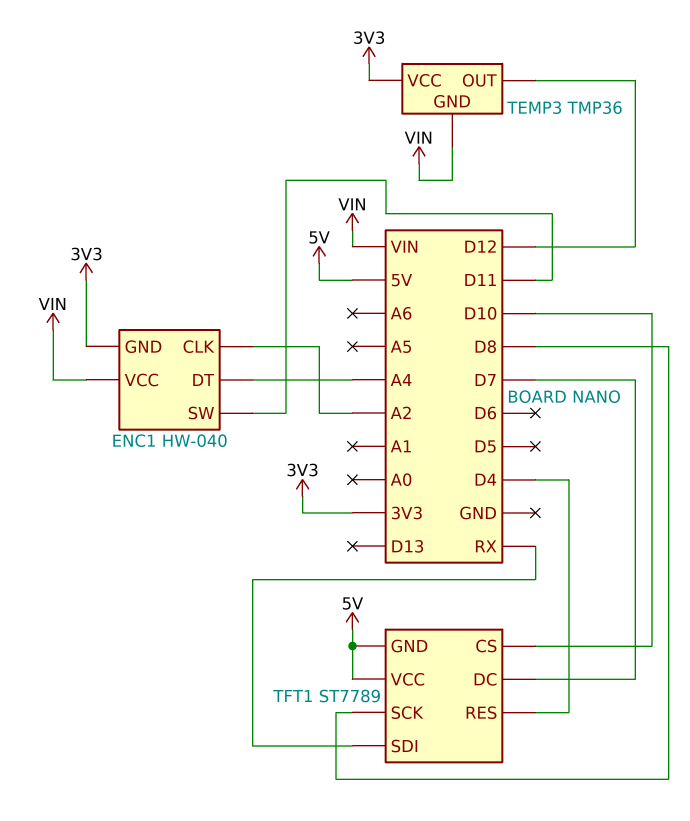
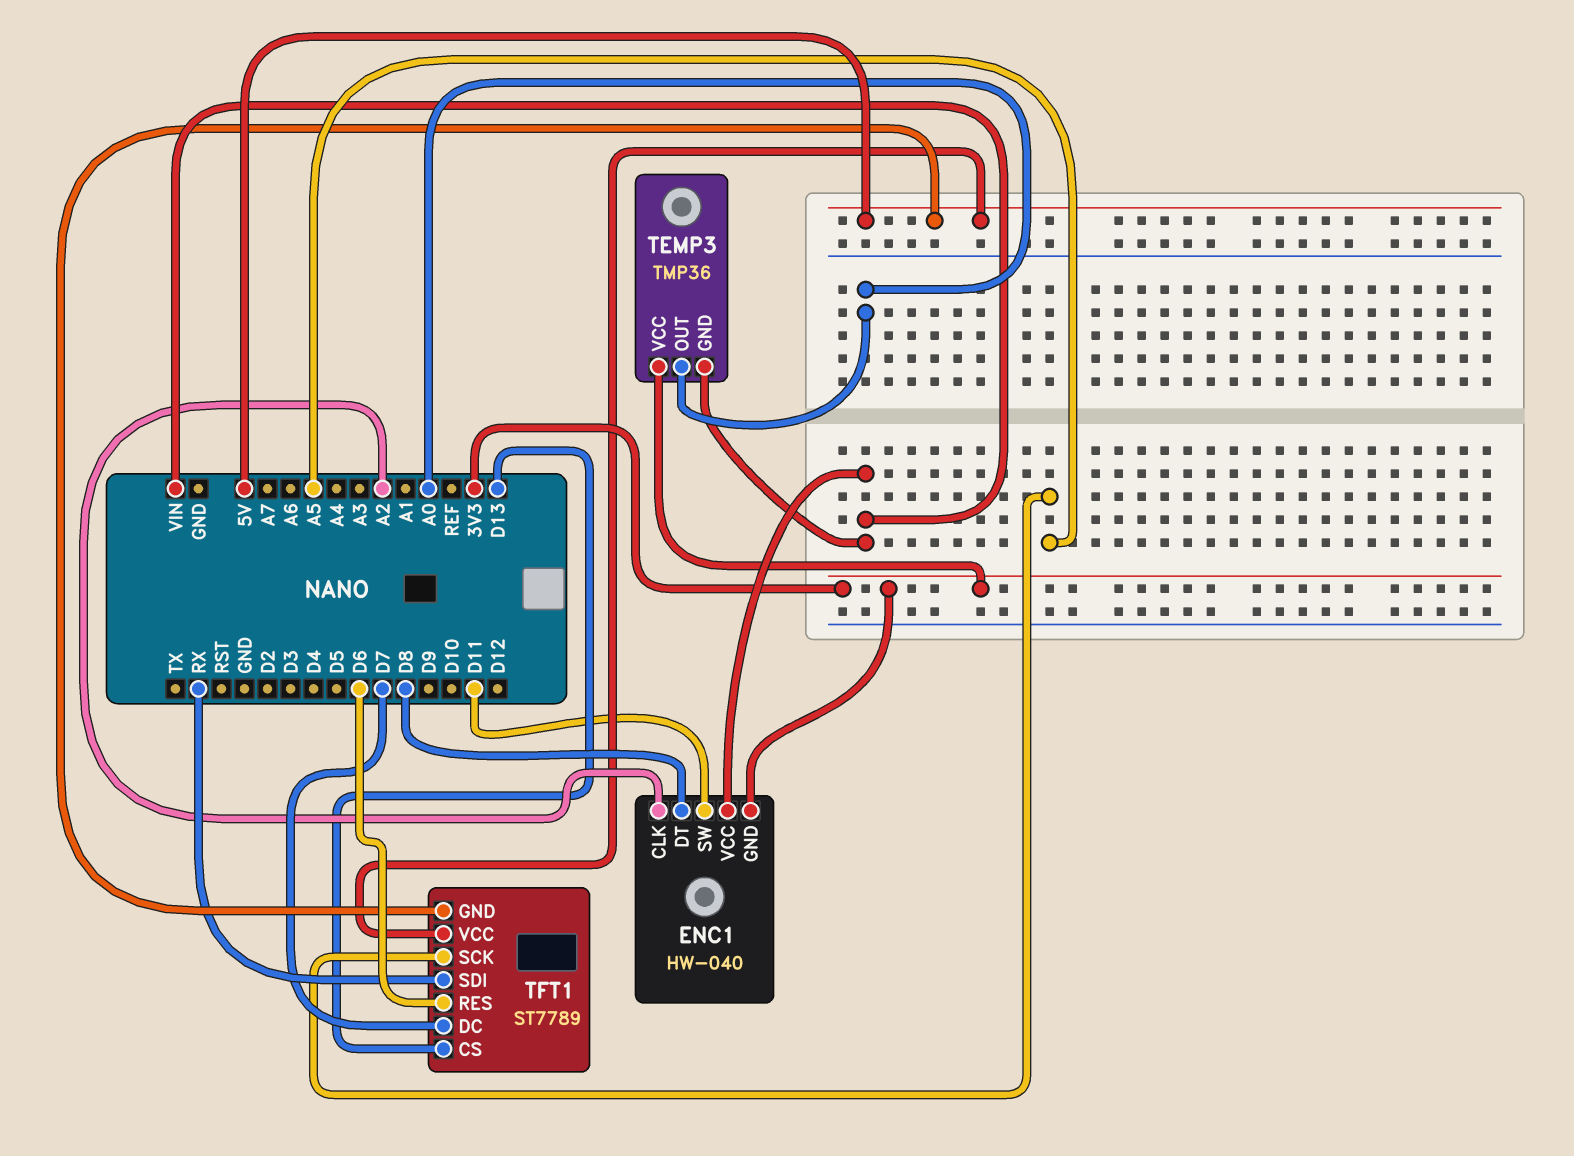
ENC1 pin DT: A4 -> D8
TEMP3 pin OUT: D12 -> A0
TFT1 pin CS: D10 -> D13
TFT1 pin RES: D4 -> D6
TFT1 pin SCK: D8 -> A5

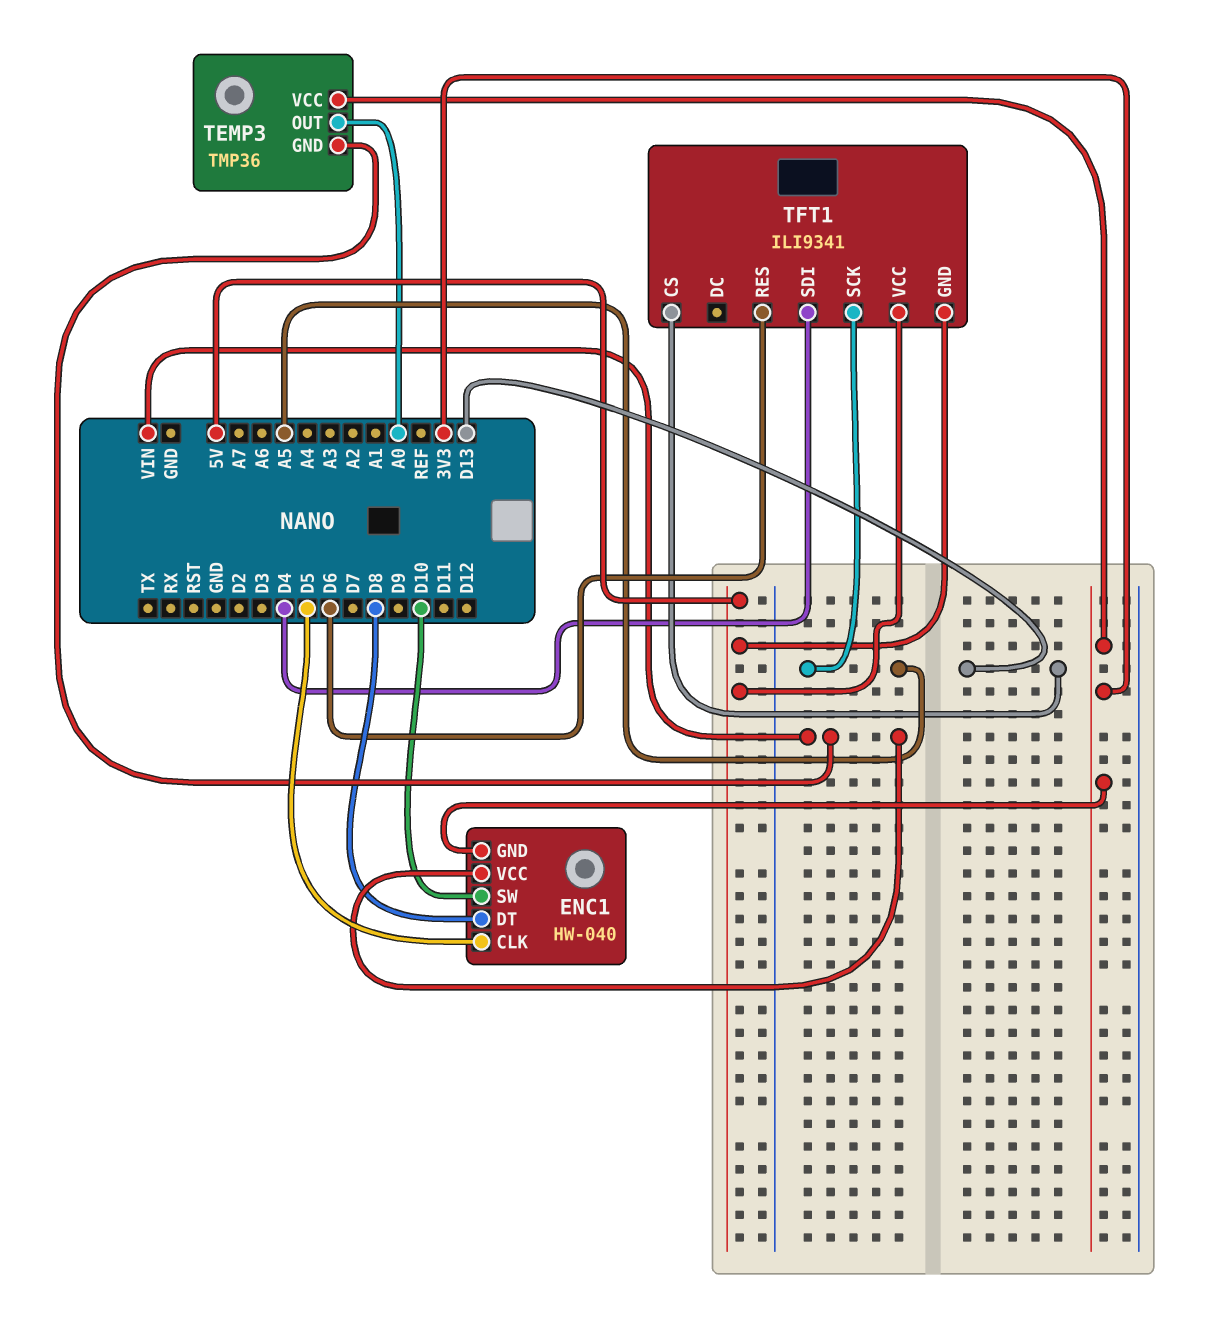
ENC1 pin CLK: A2 -> D5
ENC1 pin SW: D11 -> D10
TFT1: ST7789 -> ILI9341
TFT1 pin DC: D7 -> none
TFT1 pin SDI: RX -> D4

